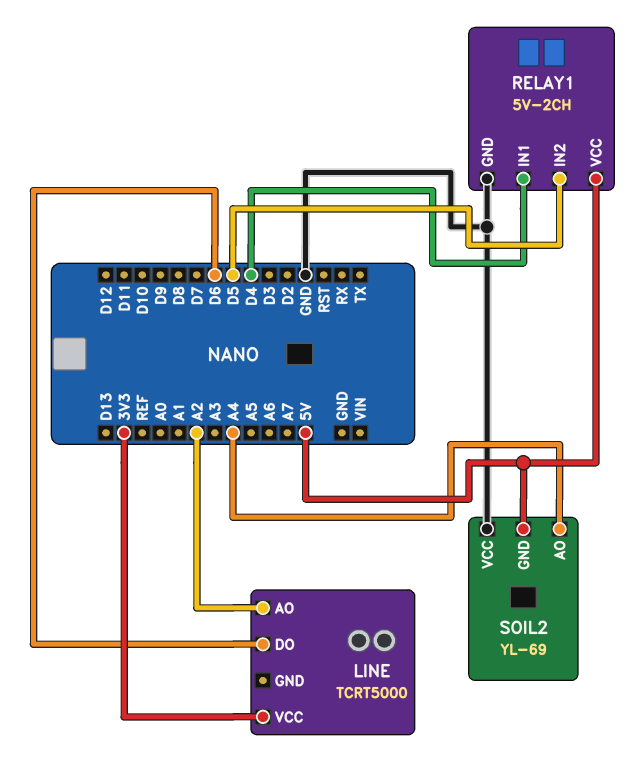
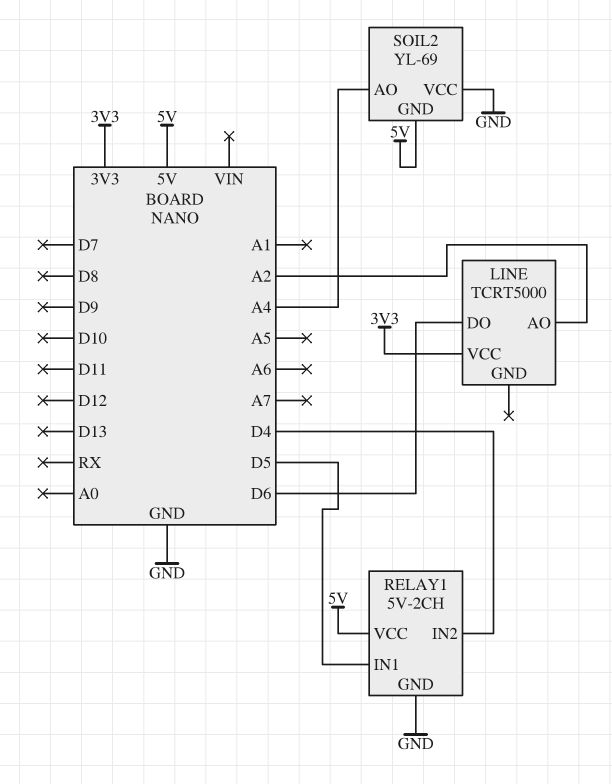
RELAY1 pin IN1: D4 -> D5
RELAY1 pin IN2: D5 -> D4

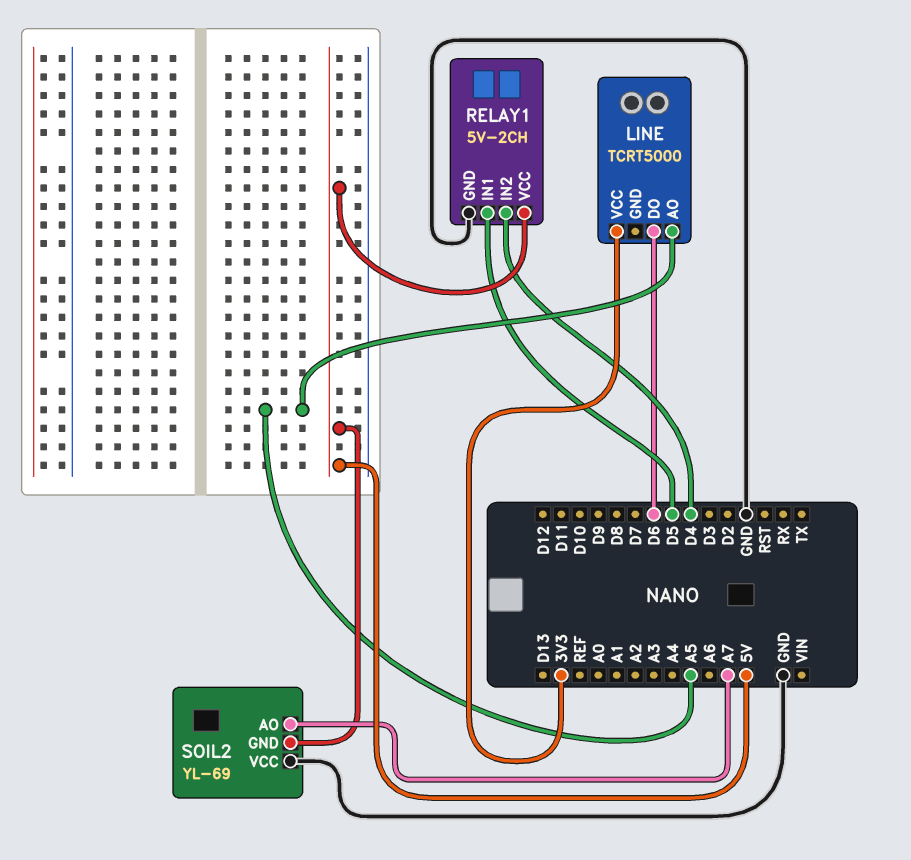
LINE pin AO: A2 -> A5
SOIL2 pin AO: A4 -> A7

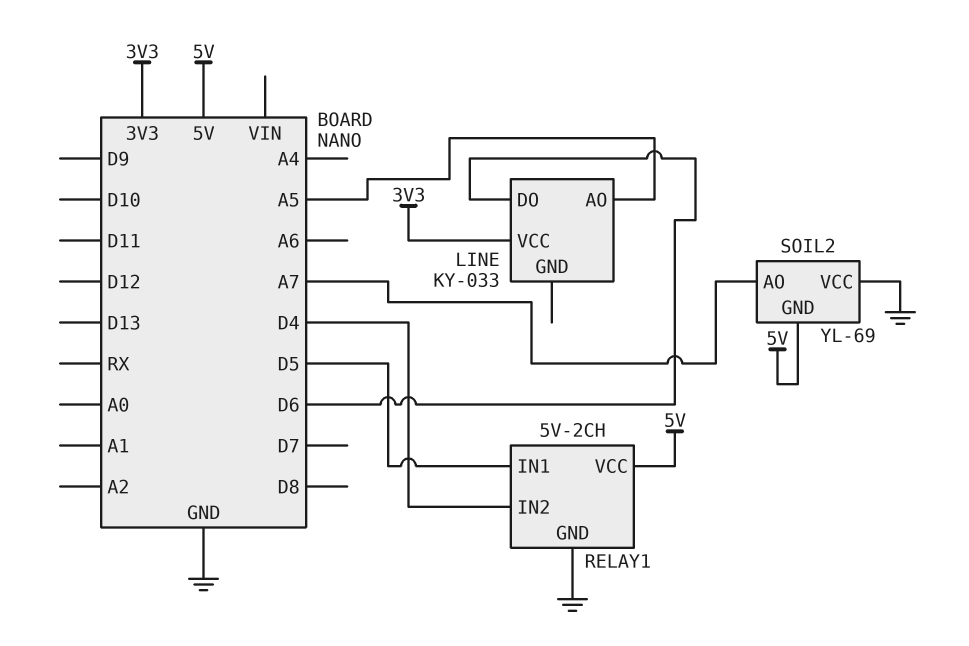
LINE: TCRT5000 -> KY-033

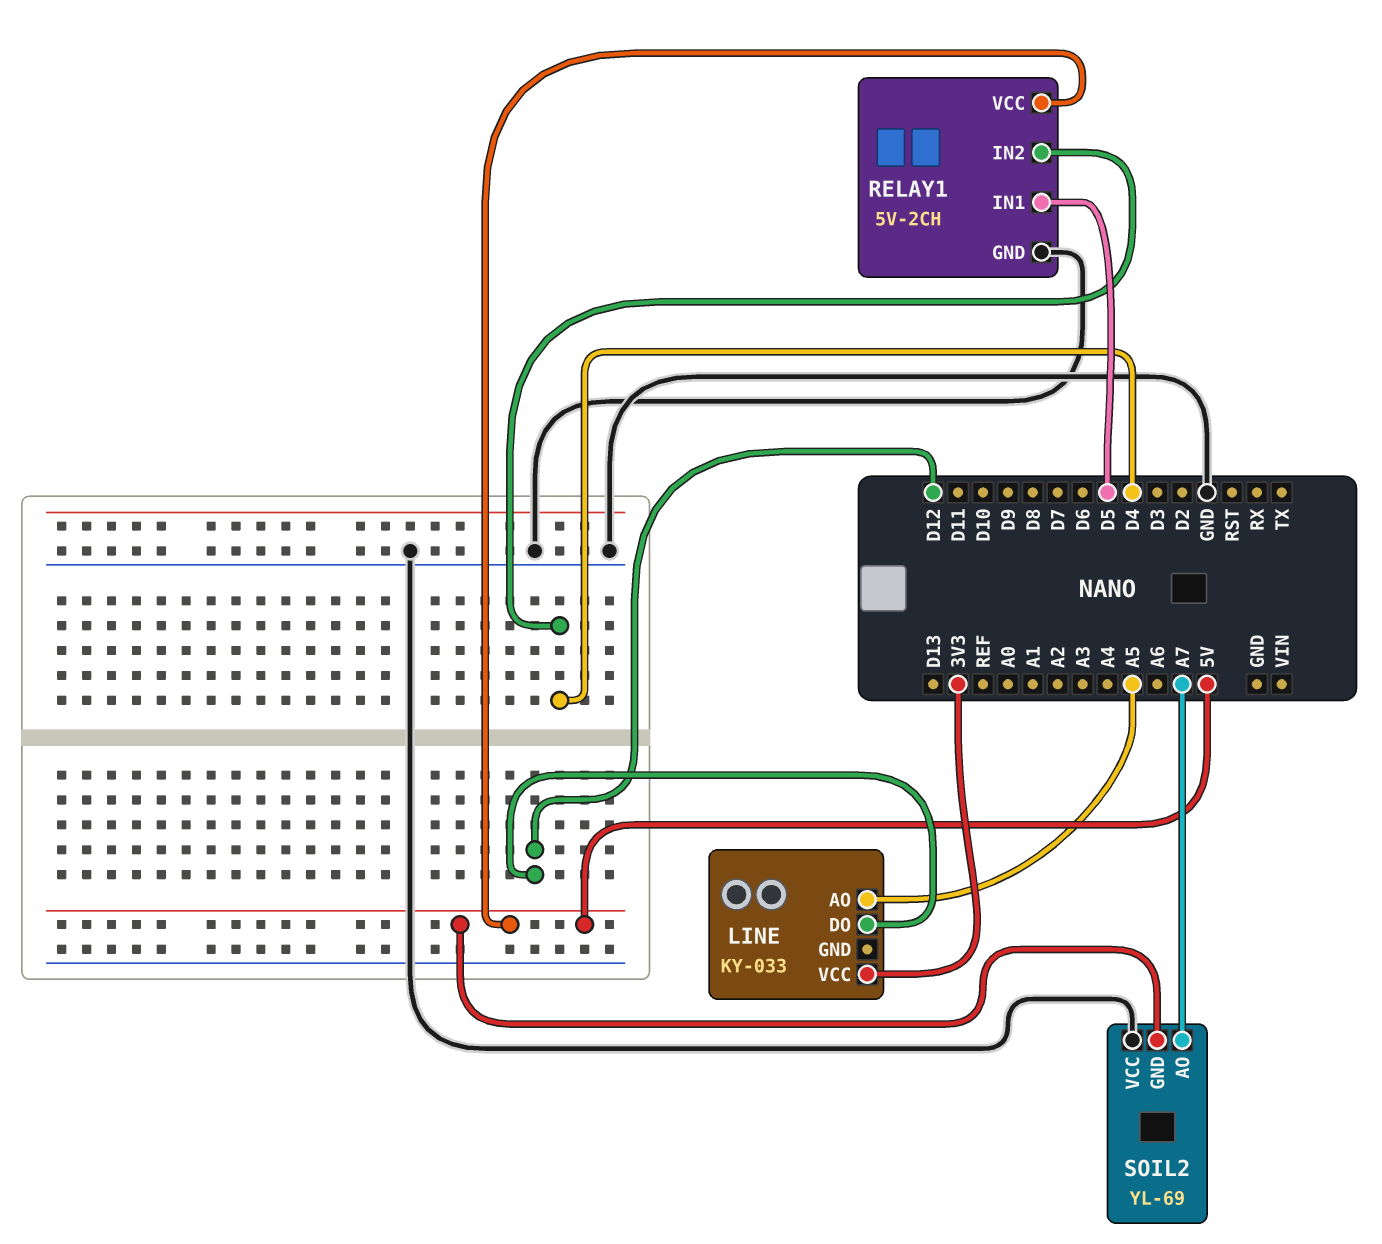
LINE pin DO: D6 -> D12

